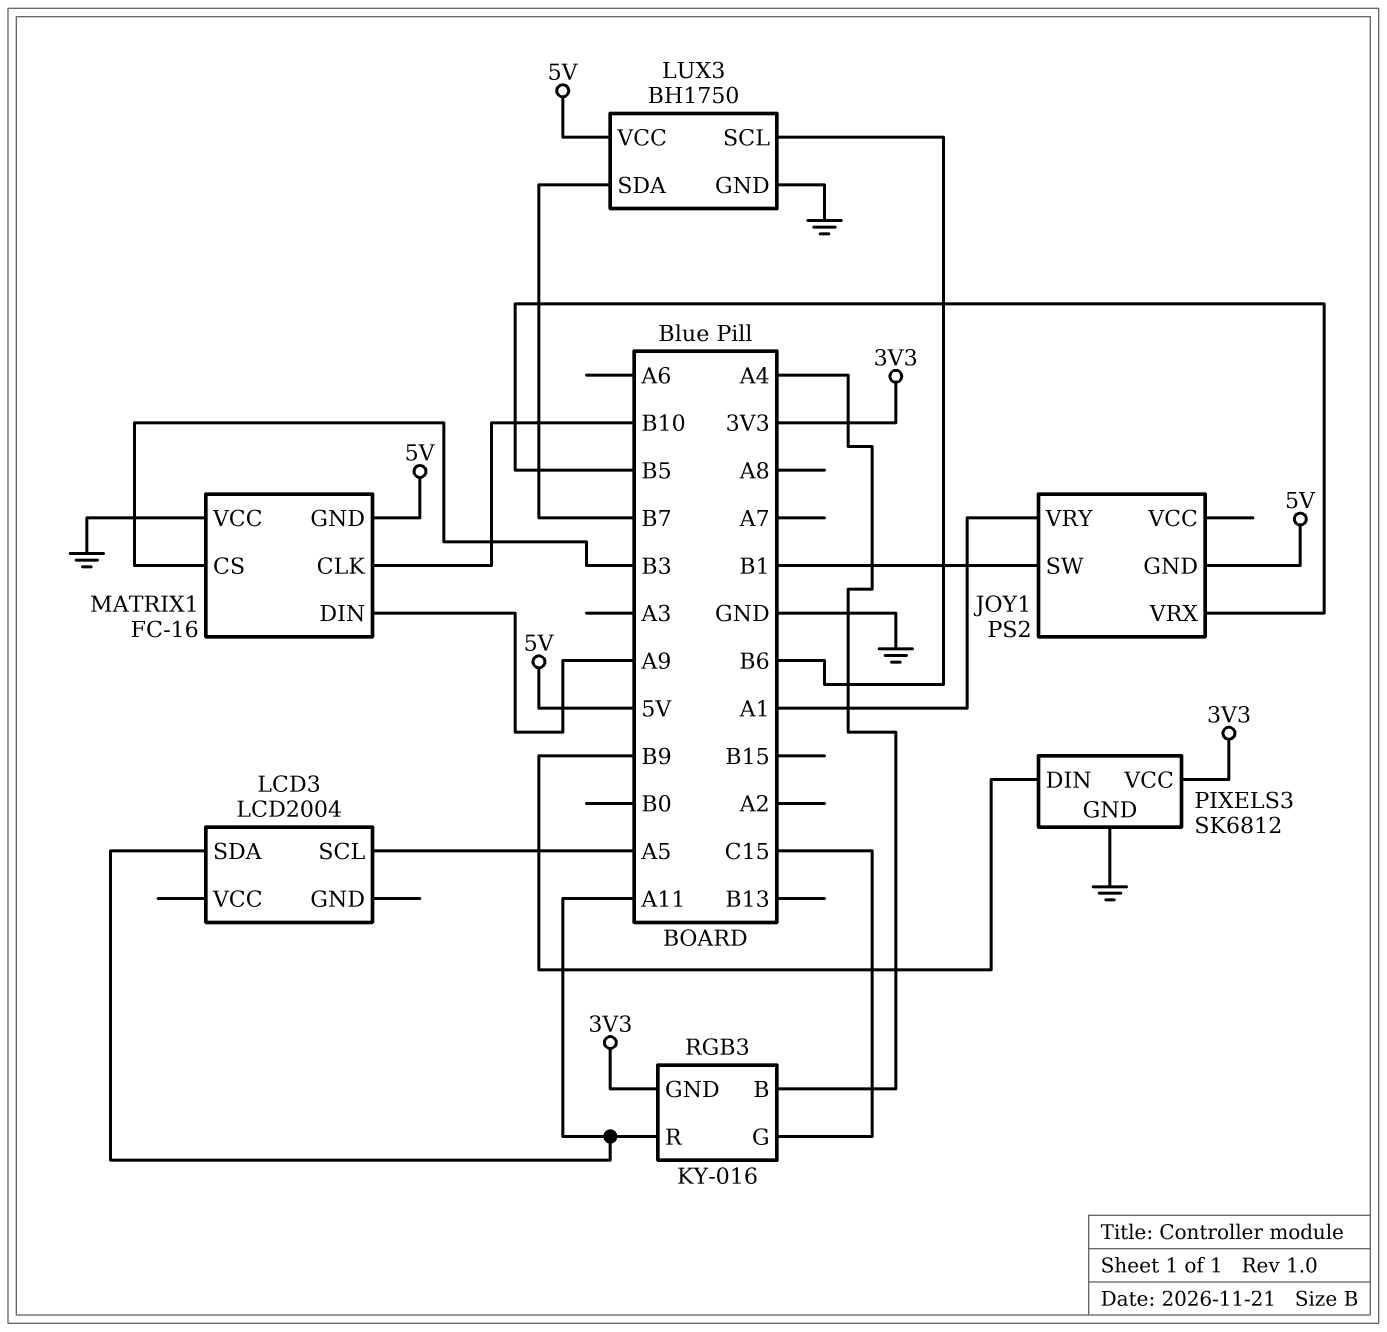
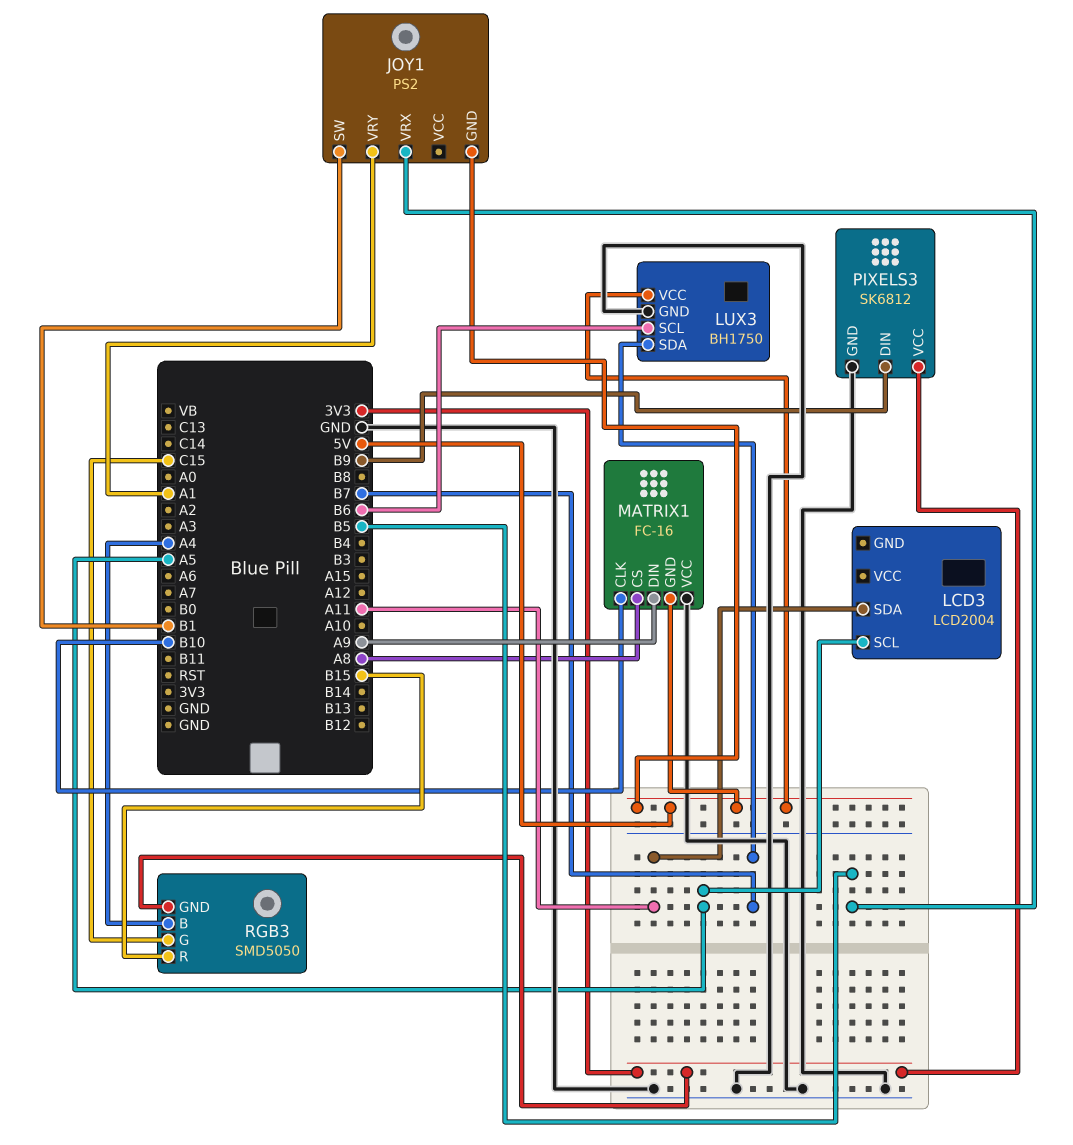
MATRIX1 pin CS: B3 -> A8
RGB3: KY-016 -> SMD5050
RGB3 pin R: A11 -> B15

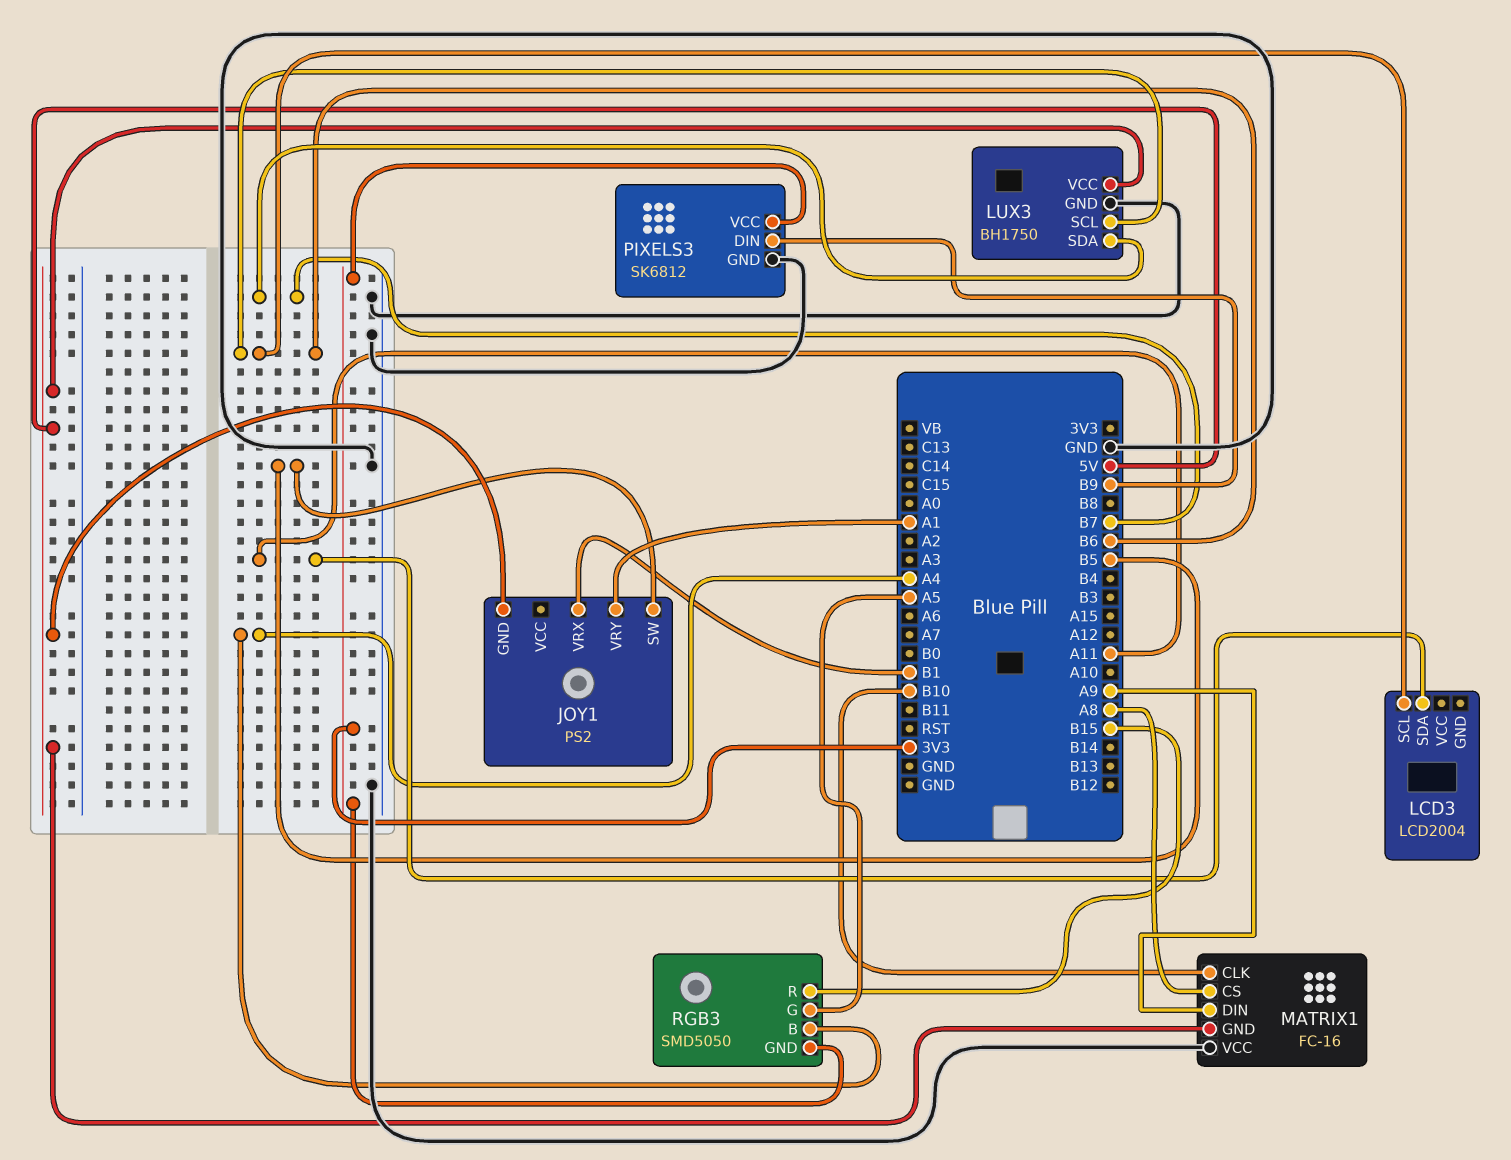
JOY1 pin SW: B1 -> B5
JOY1 pin VRX: B5 -> B1
LCD3 pin SCL: A5 -> B6
RGB3 pin G: C15 -> A5

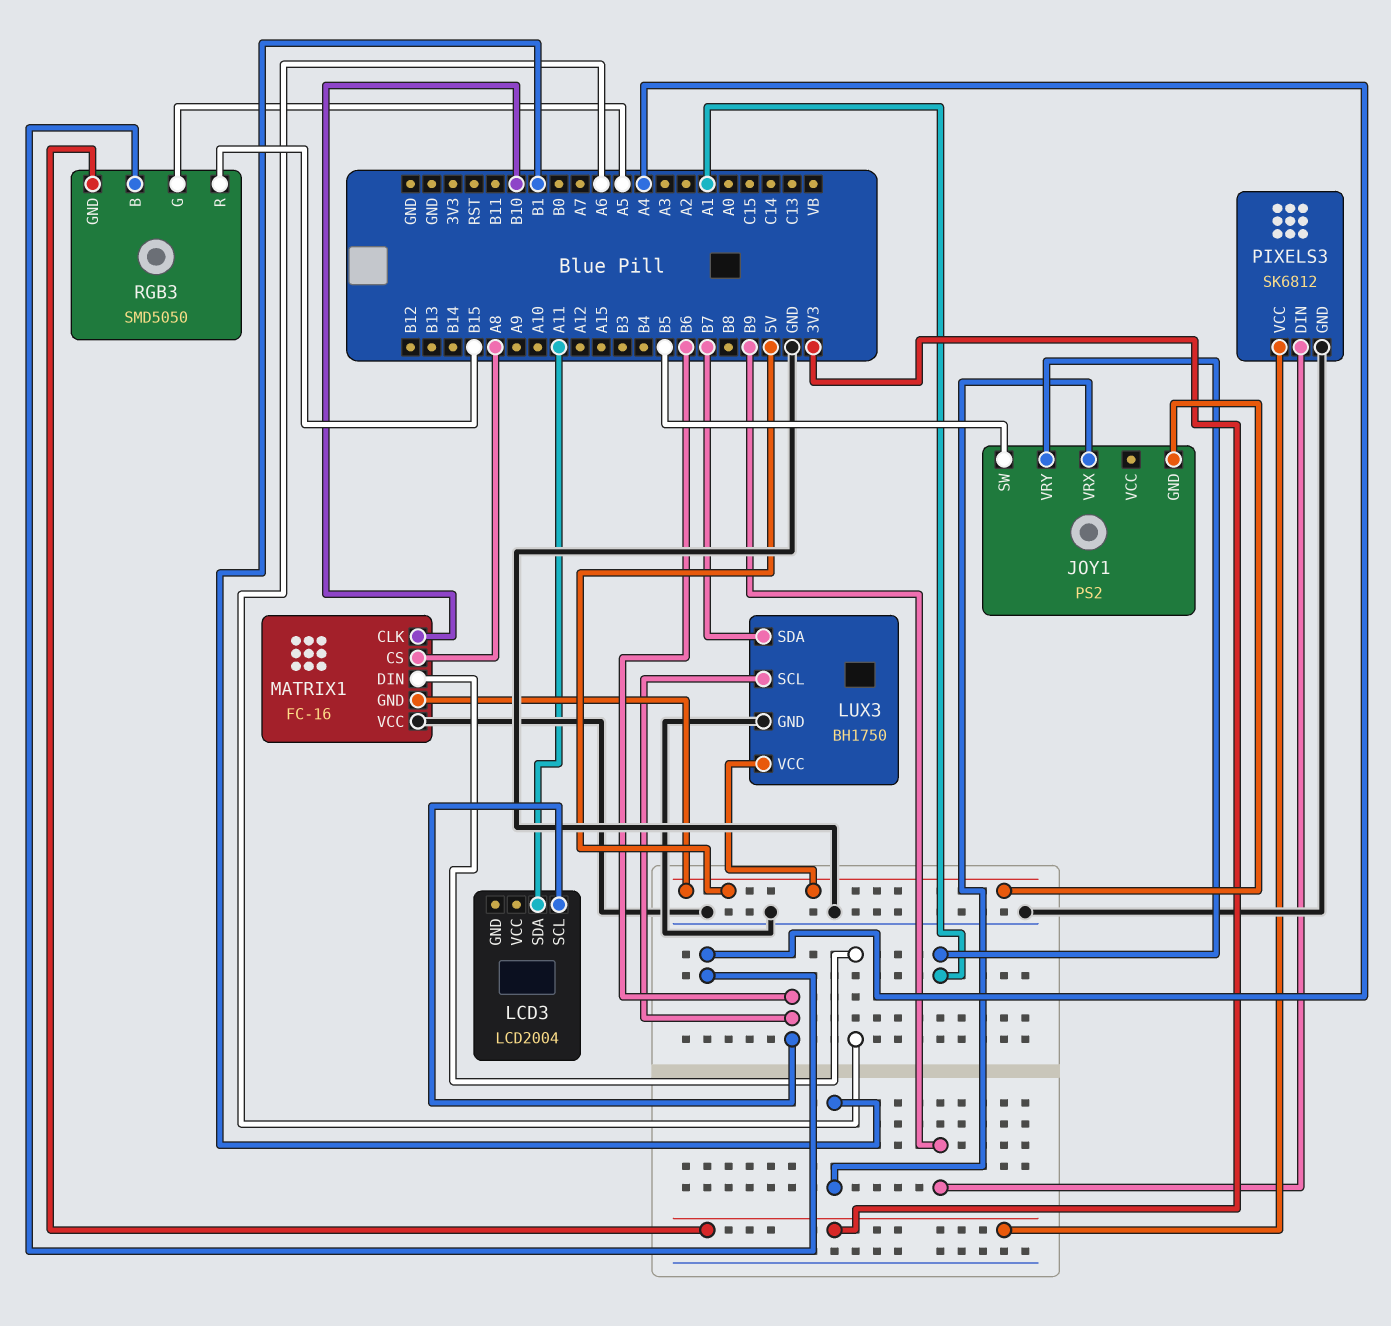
MATRIX1 pin DIN: A9 -> A6

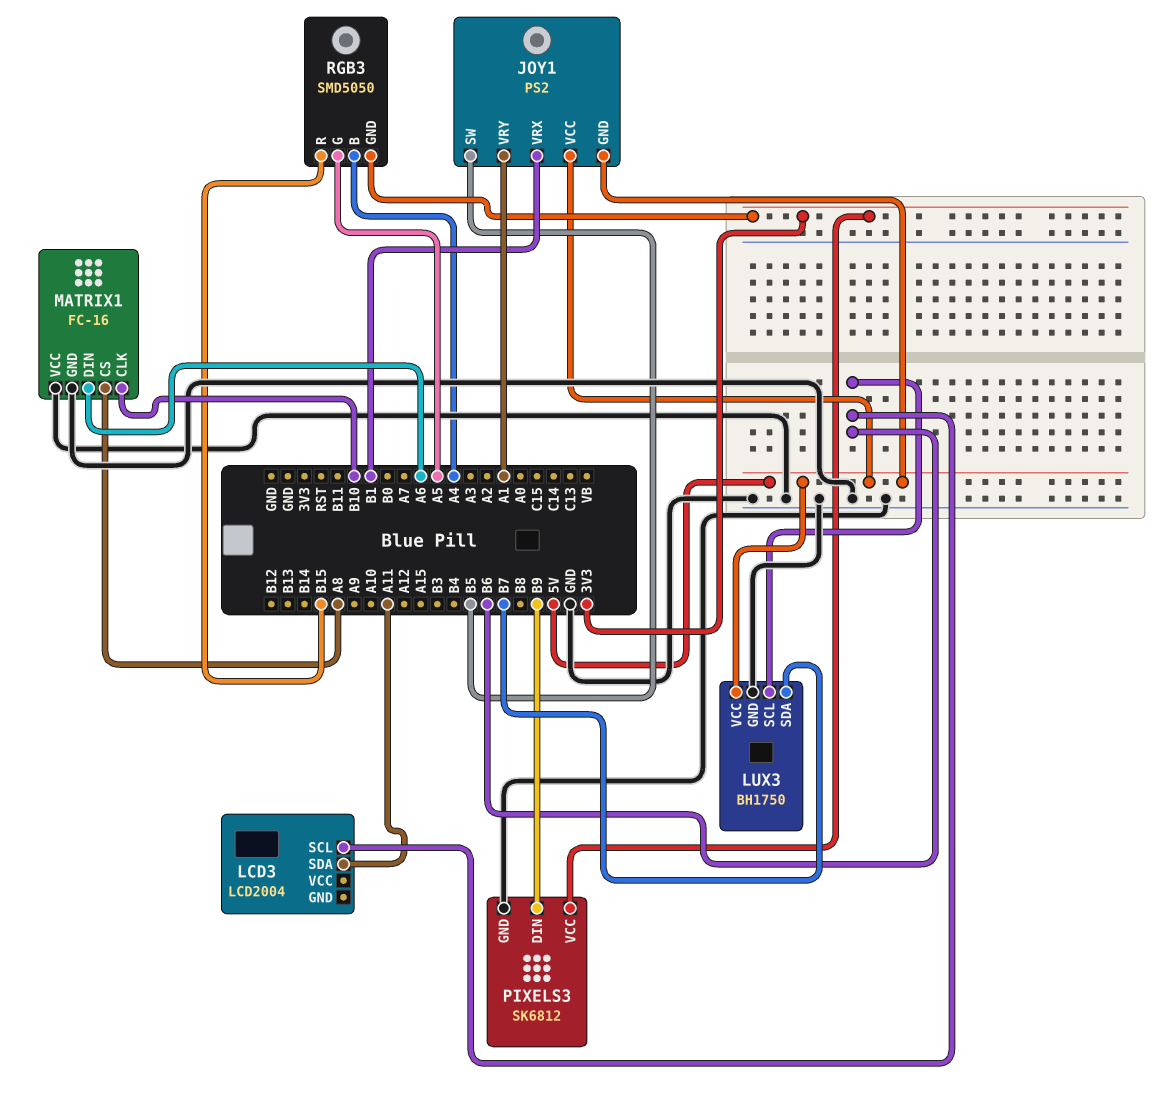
JOY1 pin VCC: none -> 5V
MATRIX1 pin GND: 5V -> GND

